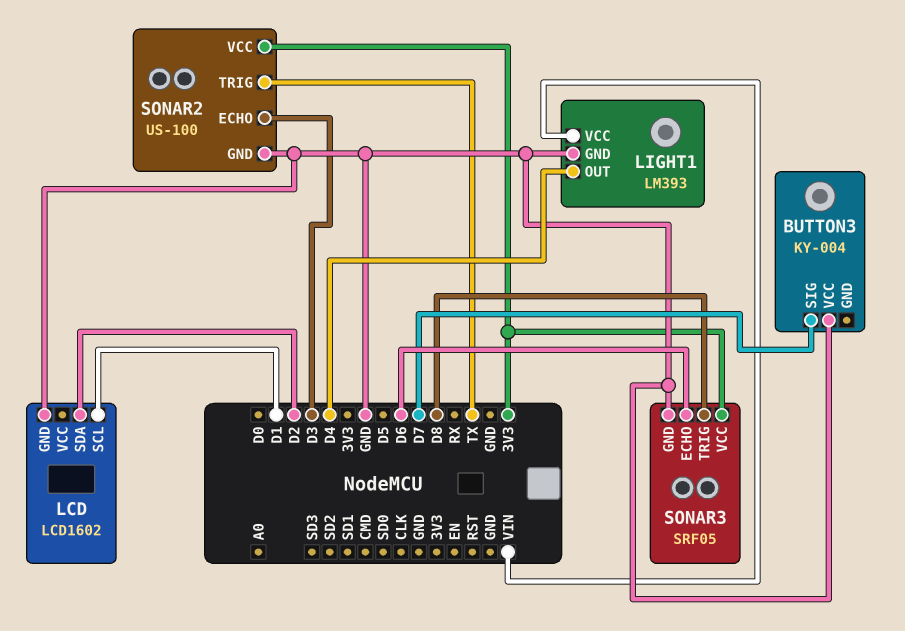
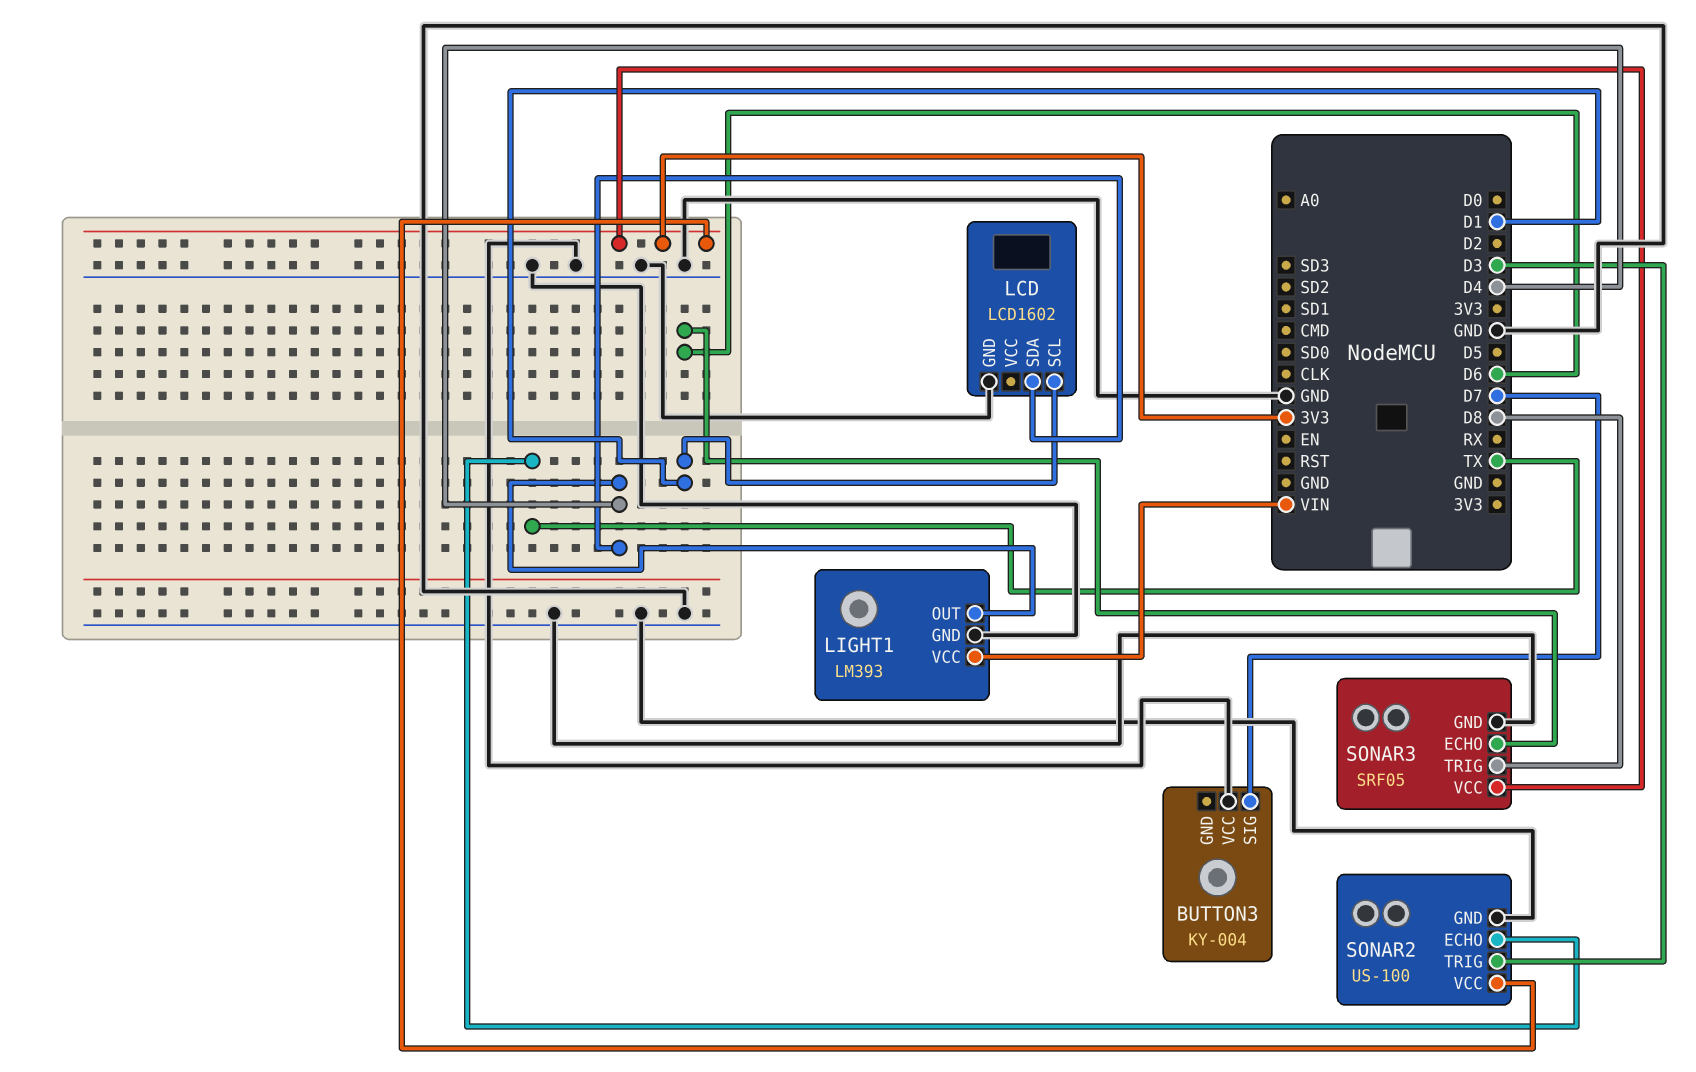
LCD pin SDA: D2 -> D4
SONAR2 pin ECHO: D3 -> TX
SONAR2 pin TRIG: TX -> D3

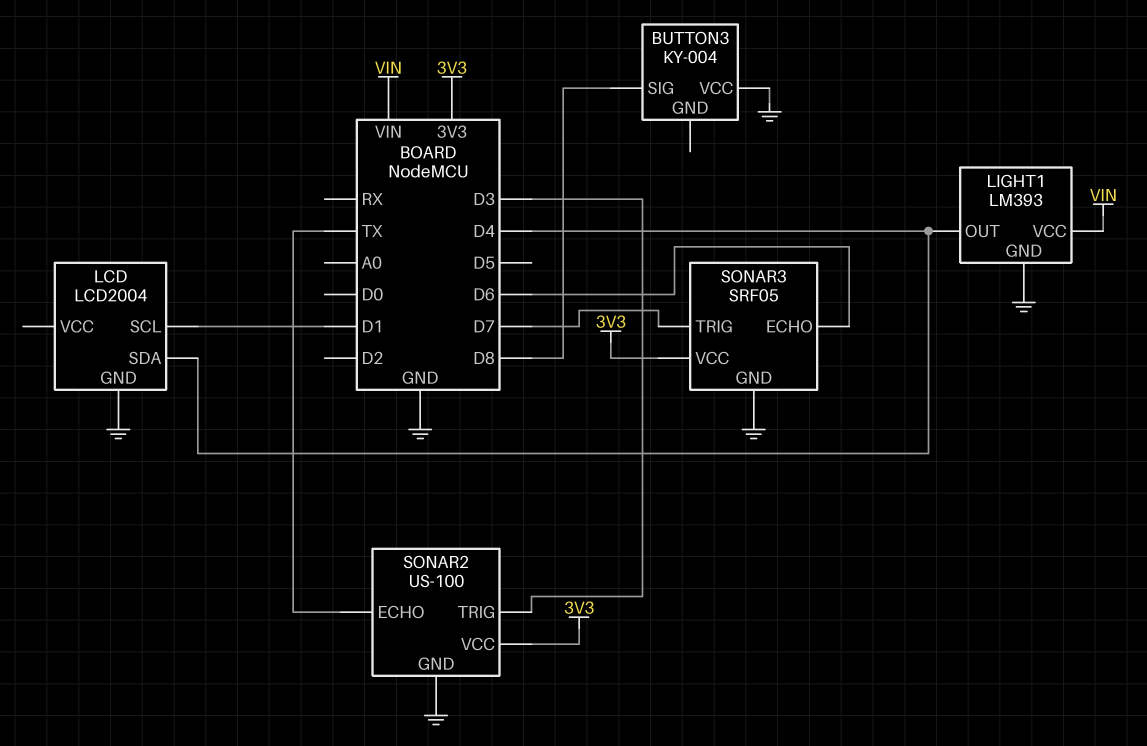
BUTTON3 pin SIG: D7 -> D8
LCD: LCD1602 -> LCD2004
SONAR3 pin TRIG: D8 -> D7

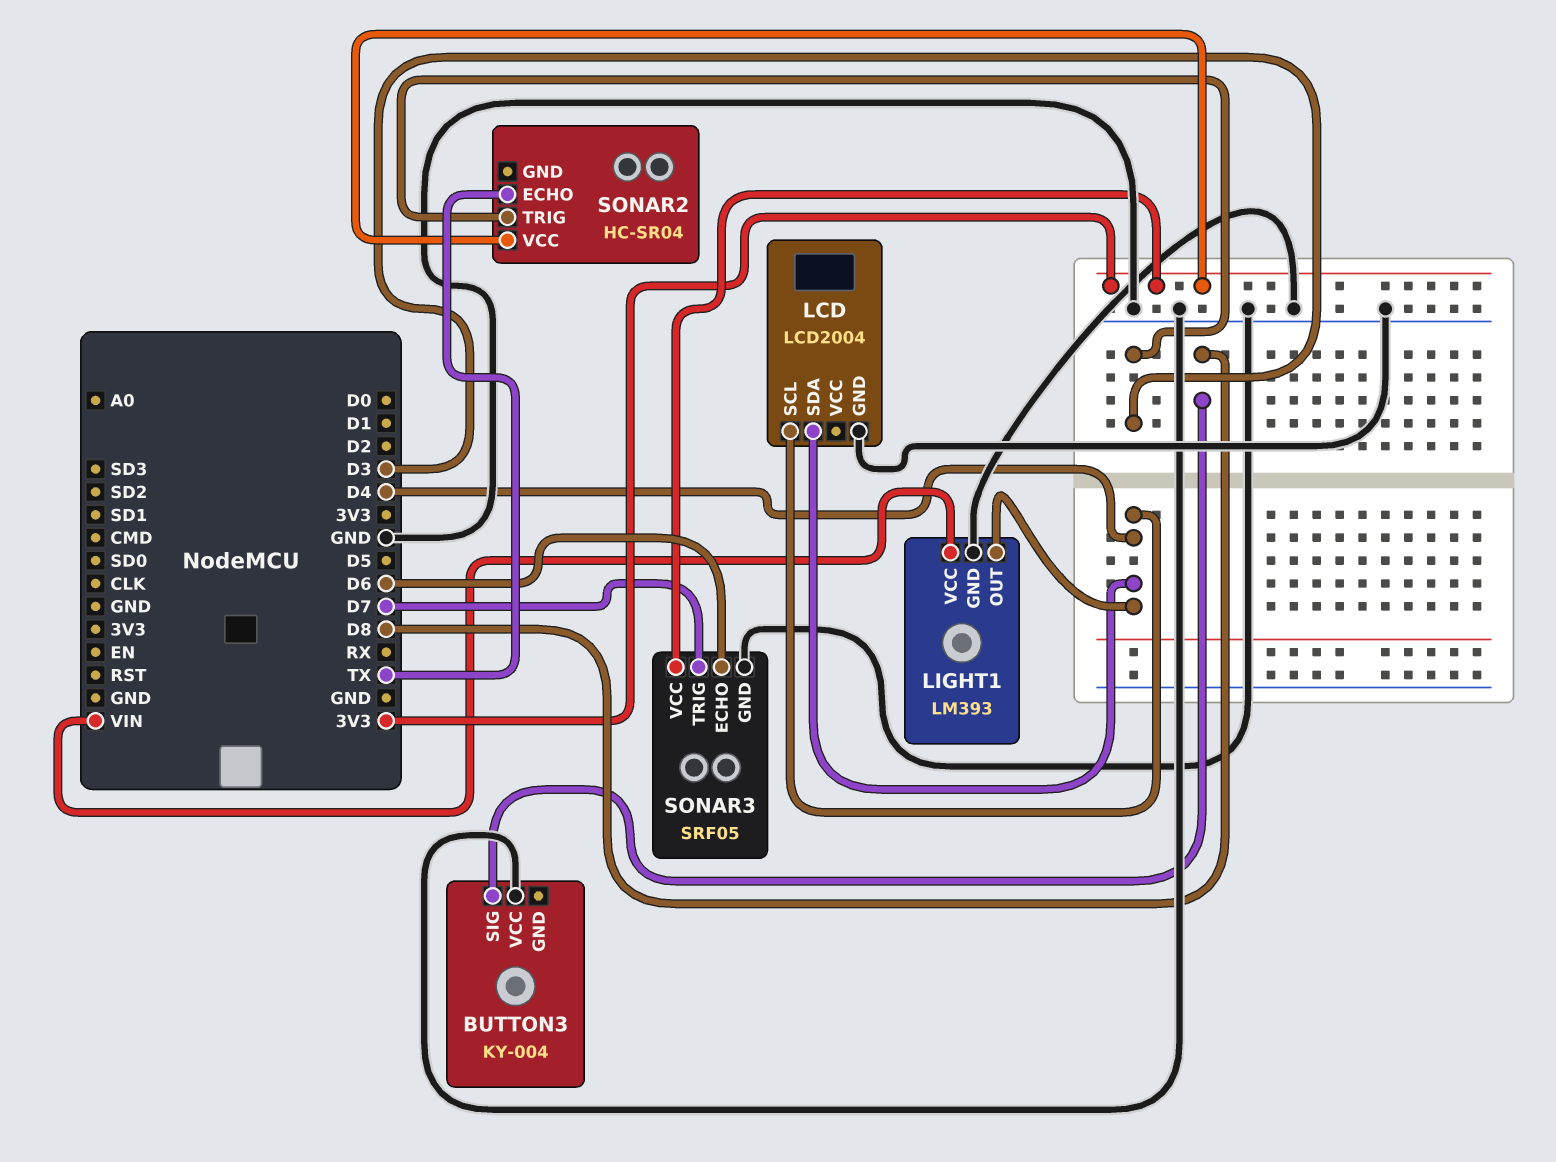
LCD pin SCL: D1 -> D4
SONAR2: US-100 -> HC-SR04
SONAR2 pin GND: GND -> none

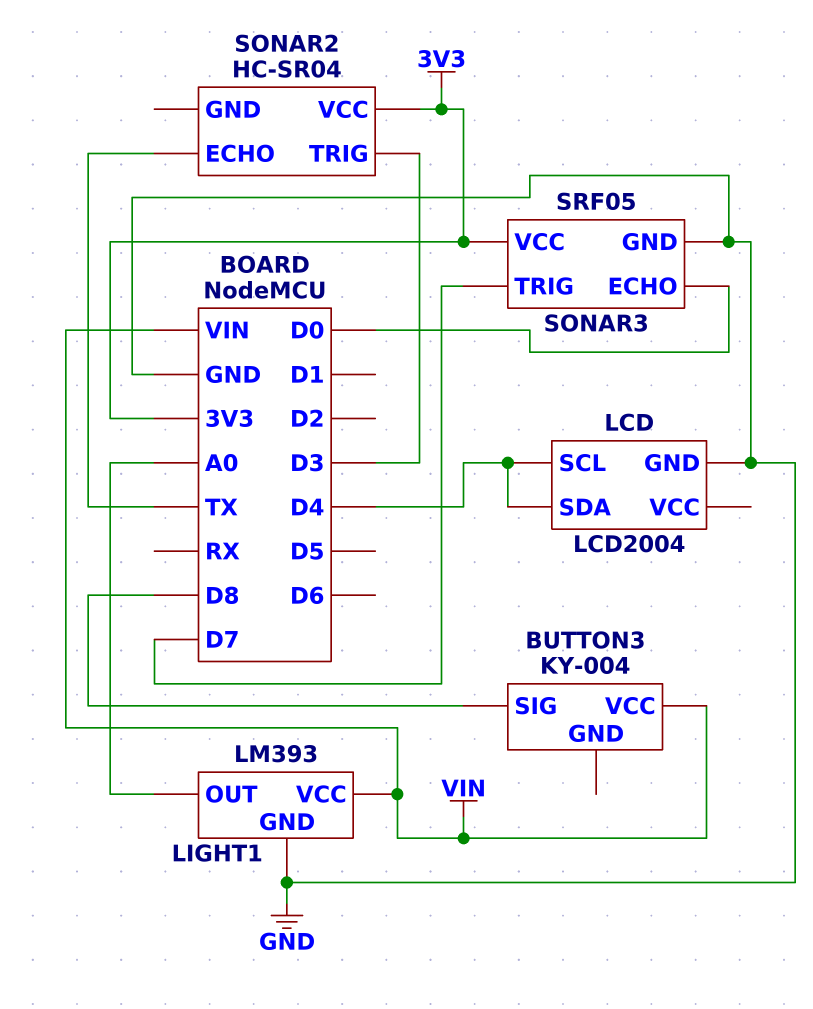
BUTTON3 pin VCC: GND -> VIN
LIGHT1 pin OUT: D4 -> A0
SONAR3 pin ECHO: D6 -> D0

